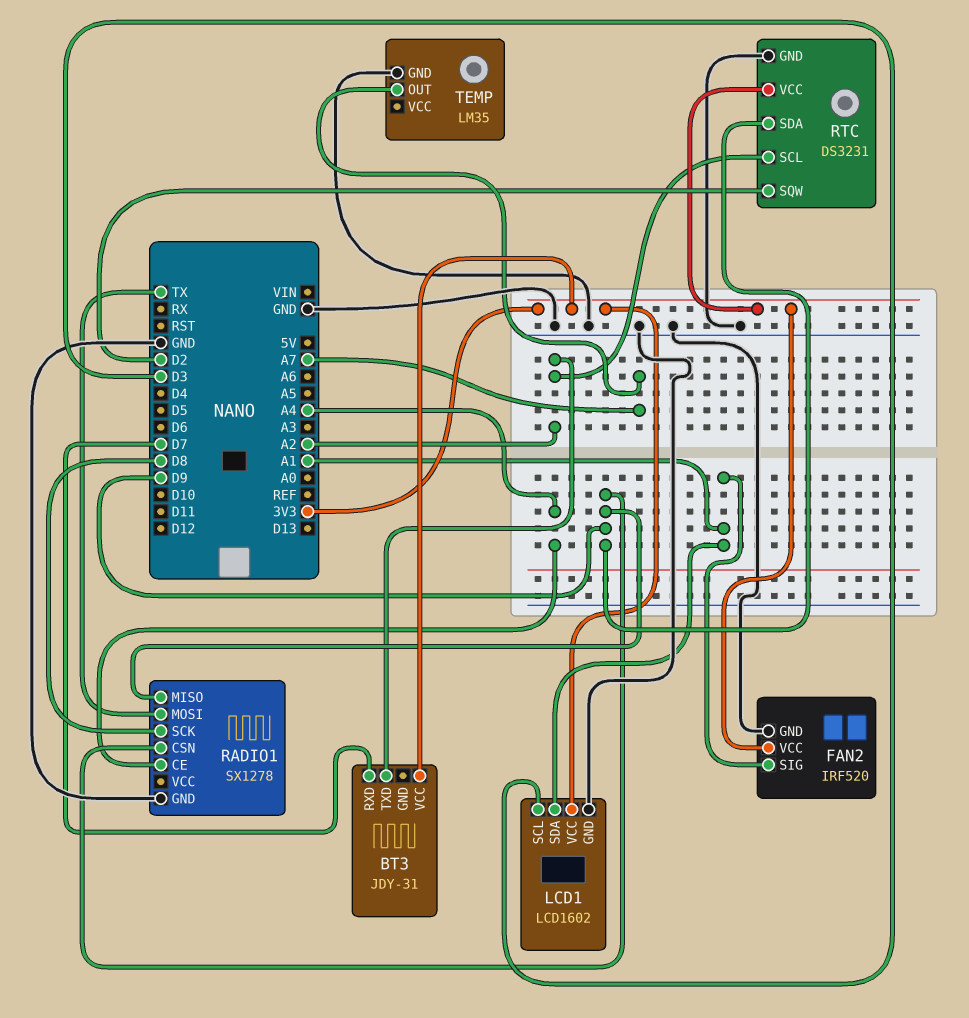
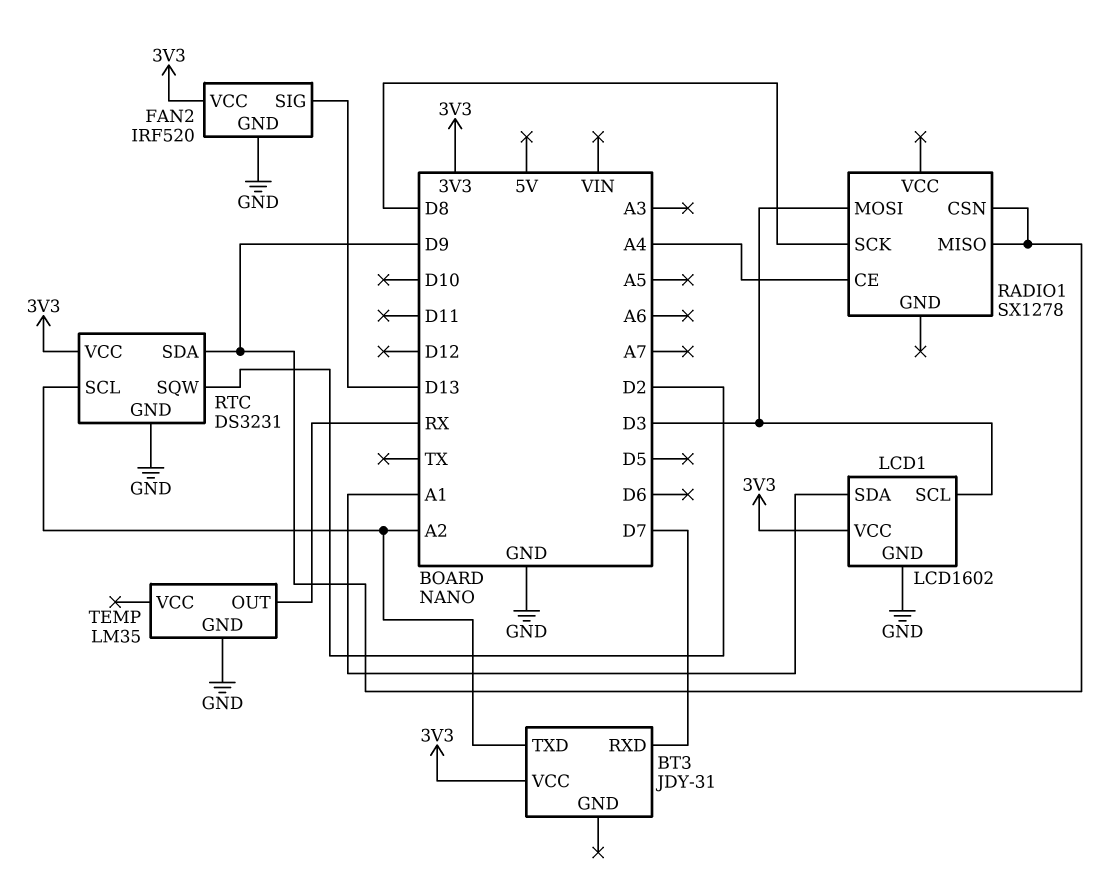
FAN2 pin SIG: A1 -> D13
RADIO1 pin GND: GND -> none
RADIO1 pin MOSI: TX -> D3
TEMP pin OUT: A7 -> RX

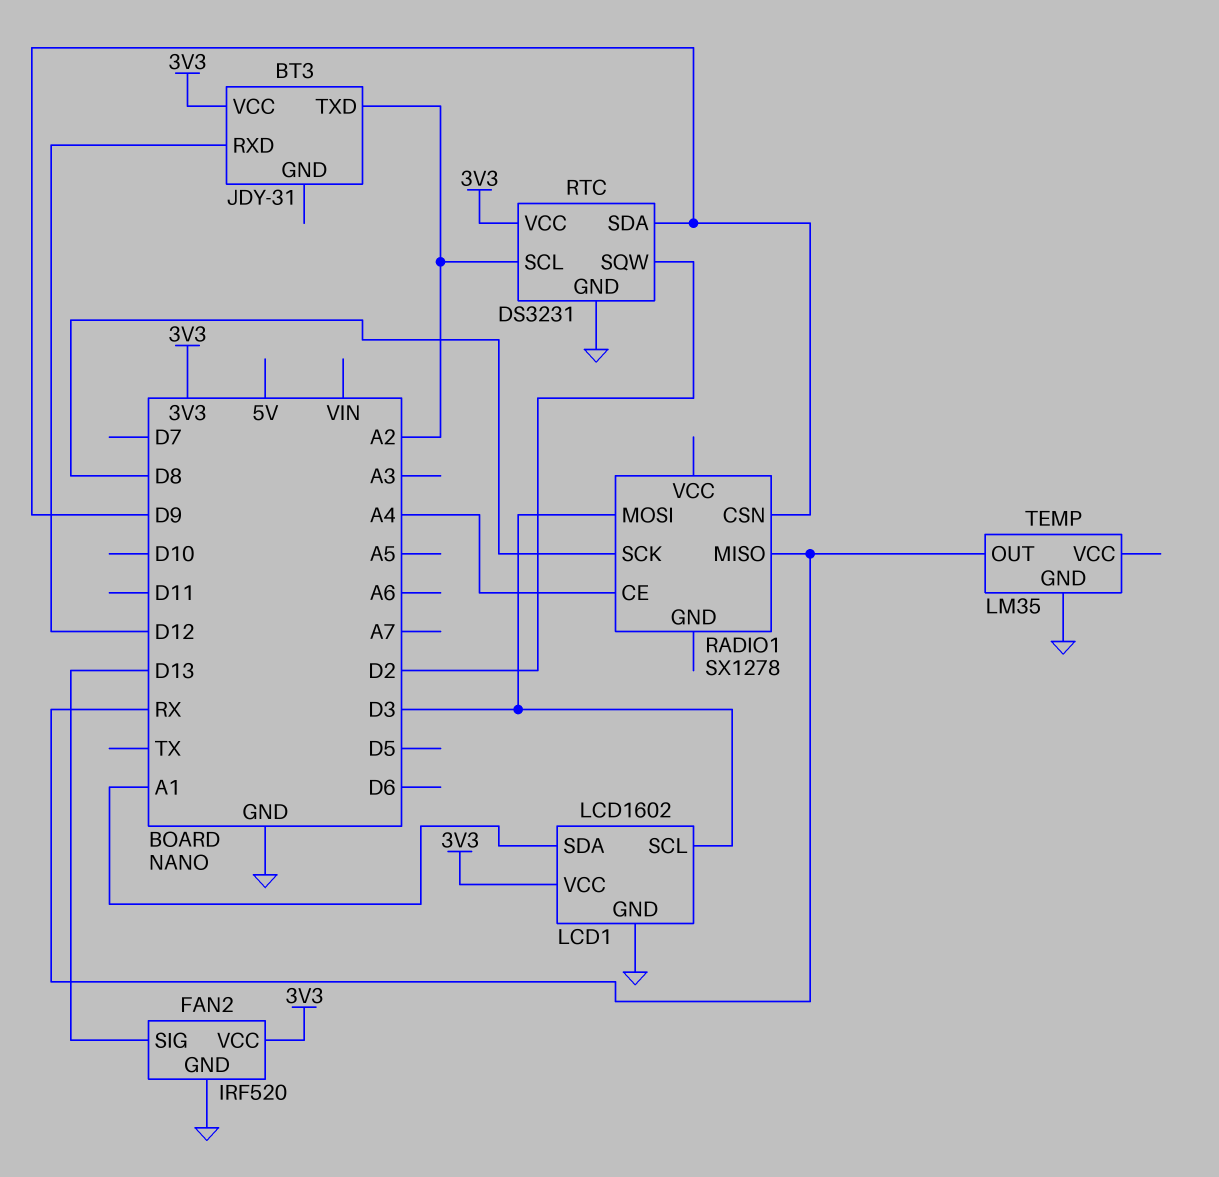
BT3 pin RXD: D7 -> D12
RADIO1 pin MISO: D9 -> RX

